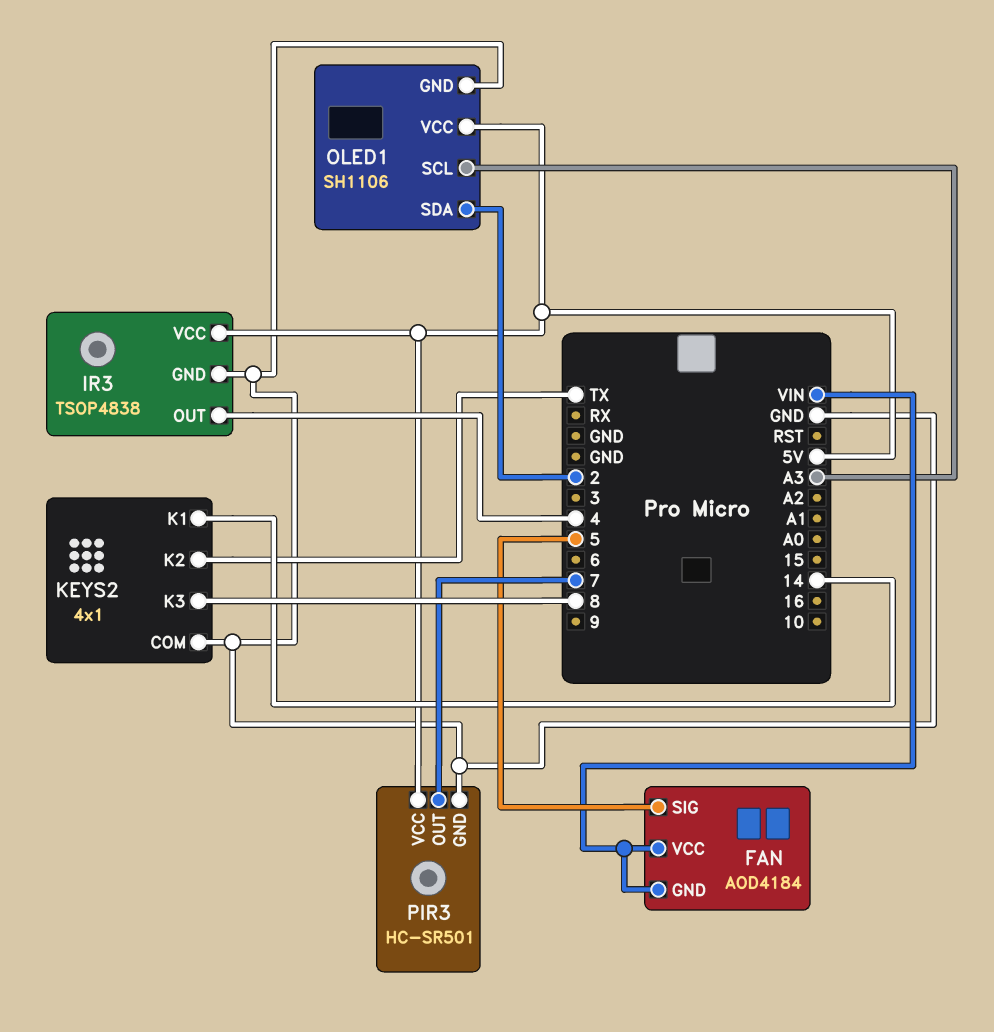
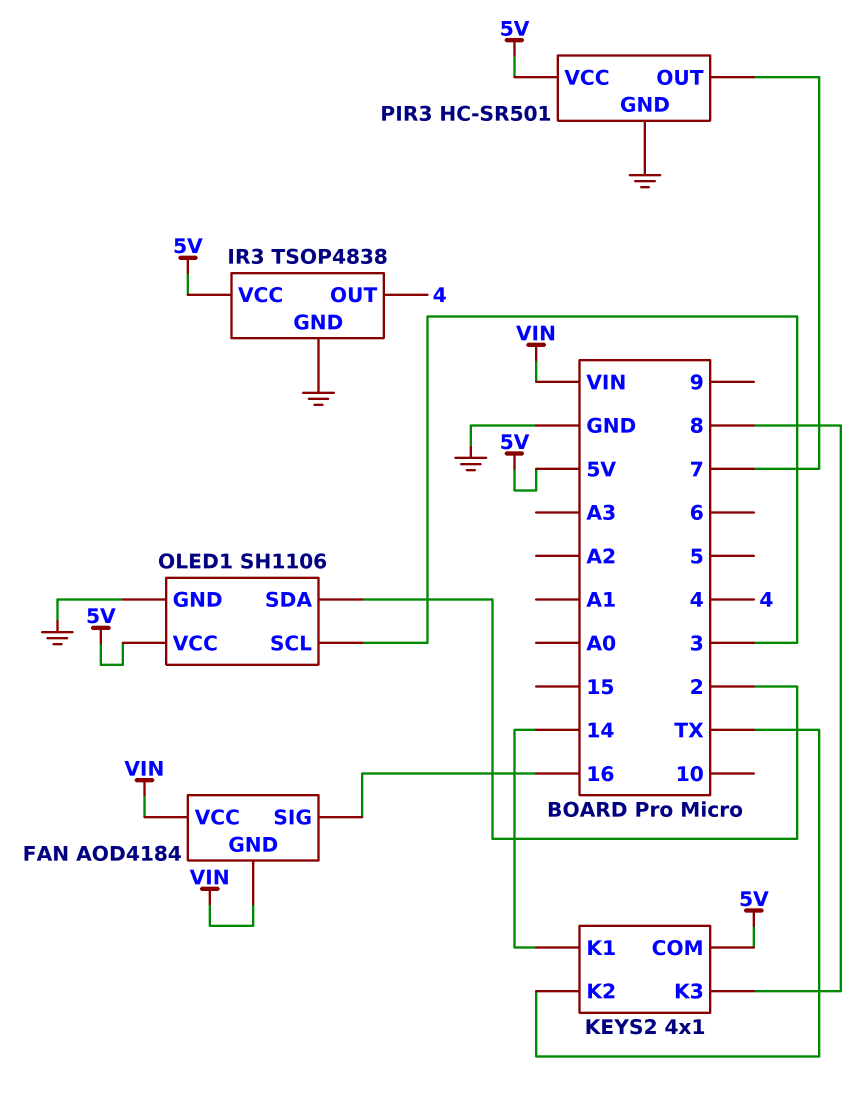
FAN pin SIG: 5 -> 16
KEYS2 pin COM: GND -> 5V
OLED1 pin SCL: A3 -> 3

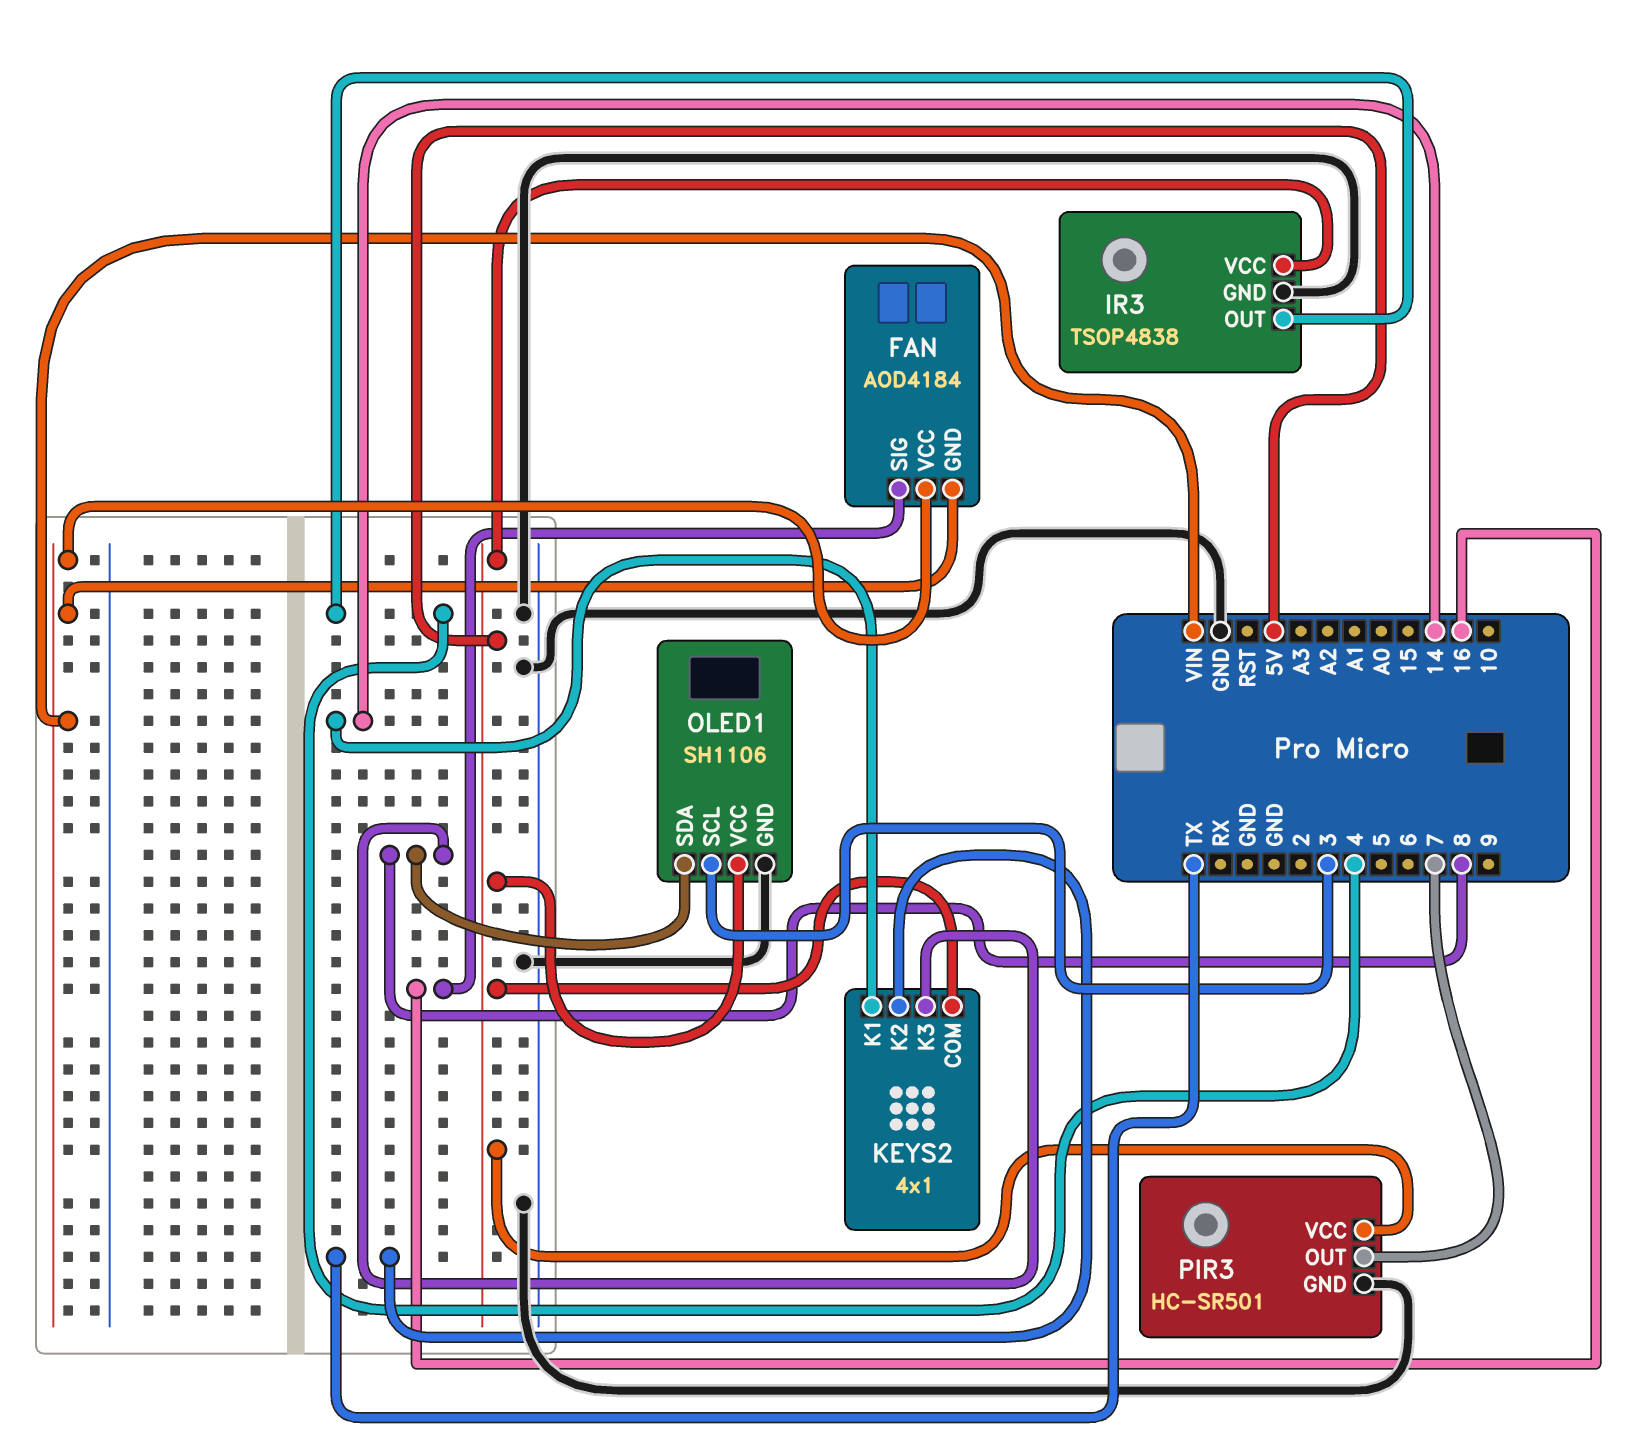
OLED1 pin SDA: 2 -> 8

